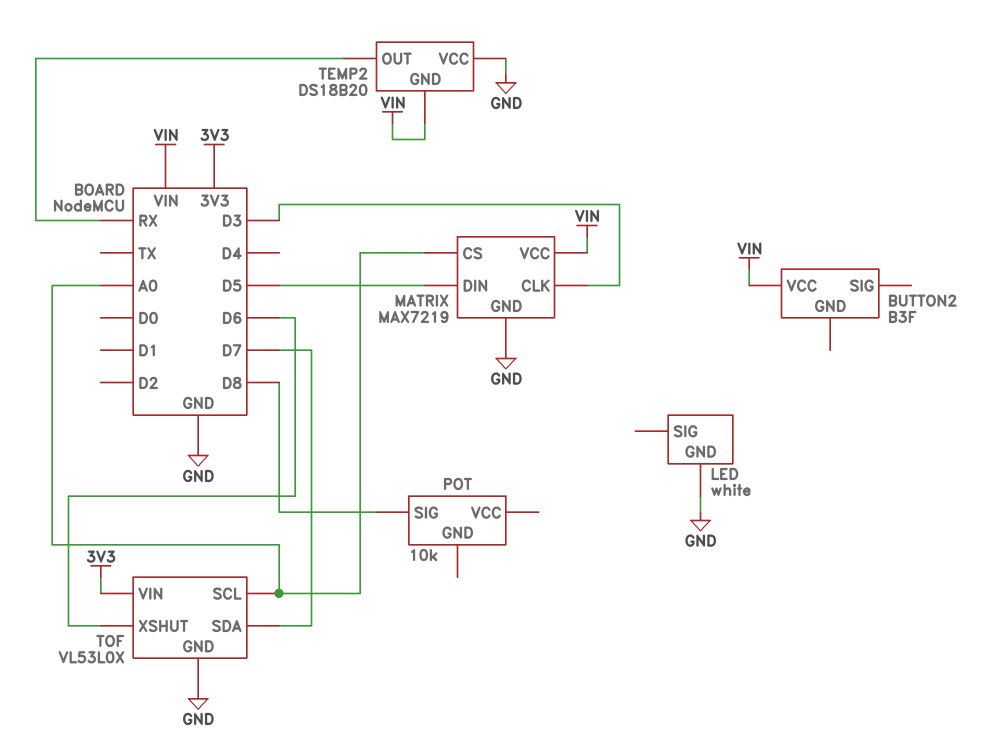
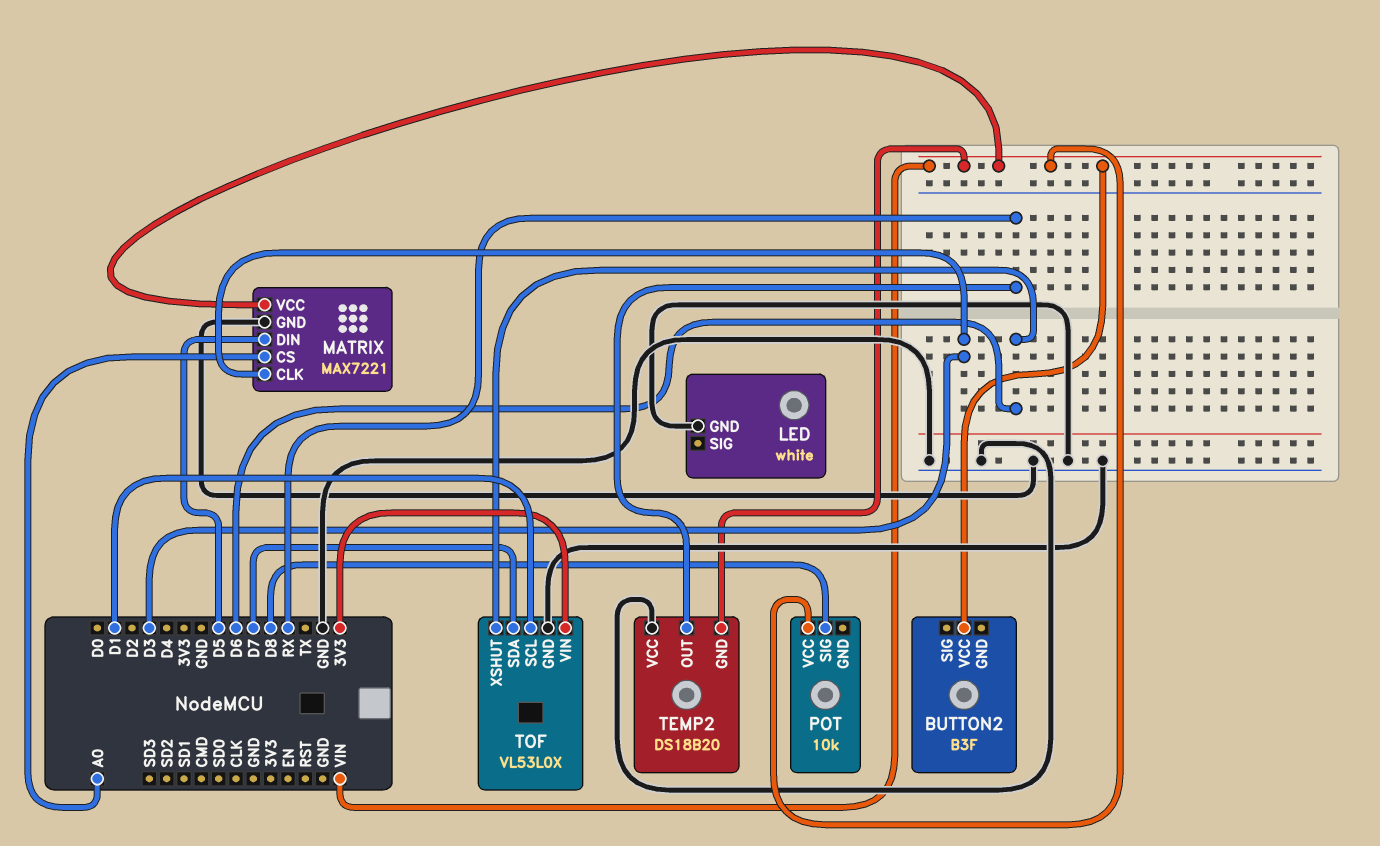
MATRIX: MAX7219 -> MAX7221
POT pin VCC: none -> VIN
TOF pin SCL: A0 -> D1

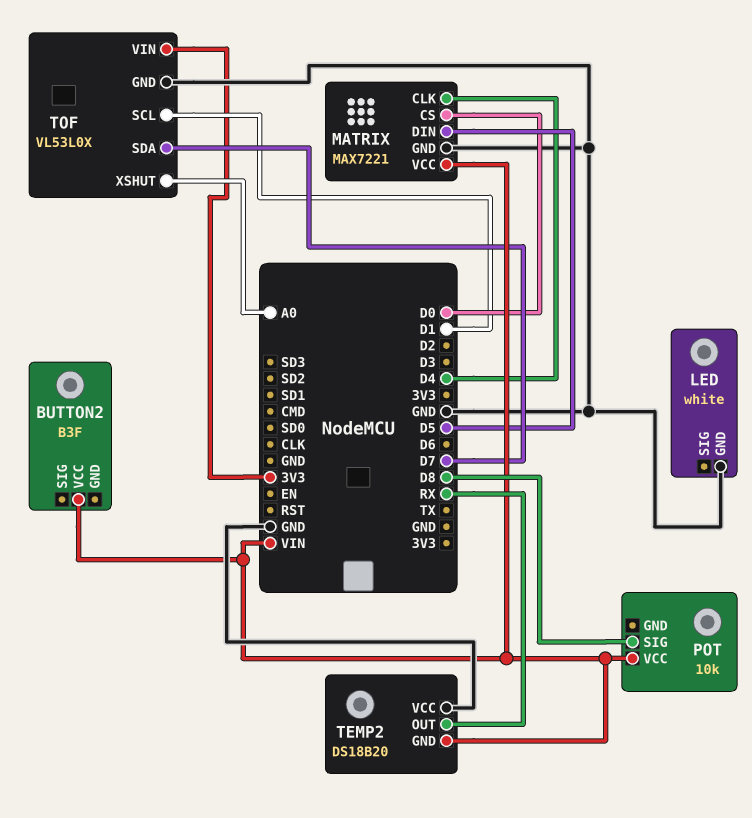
MATRIX pin CLK: D3 -> D4
MATRIX pin CS: A0 -> D0
TOF pin XSHUT: D6 -> A0

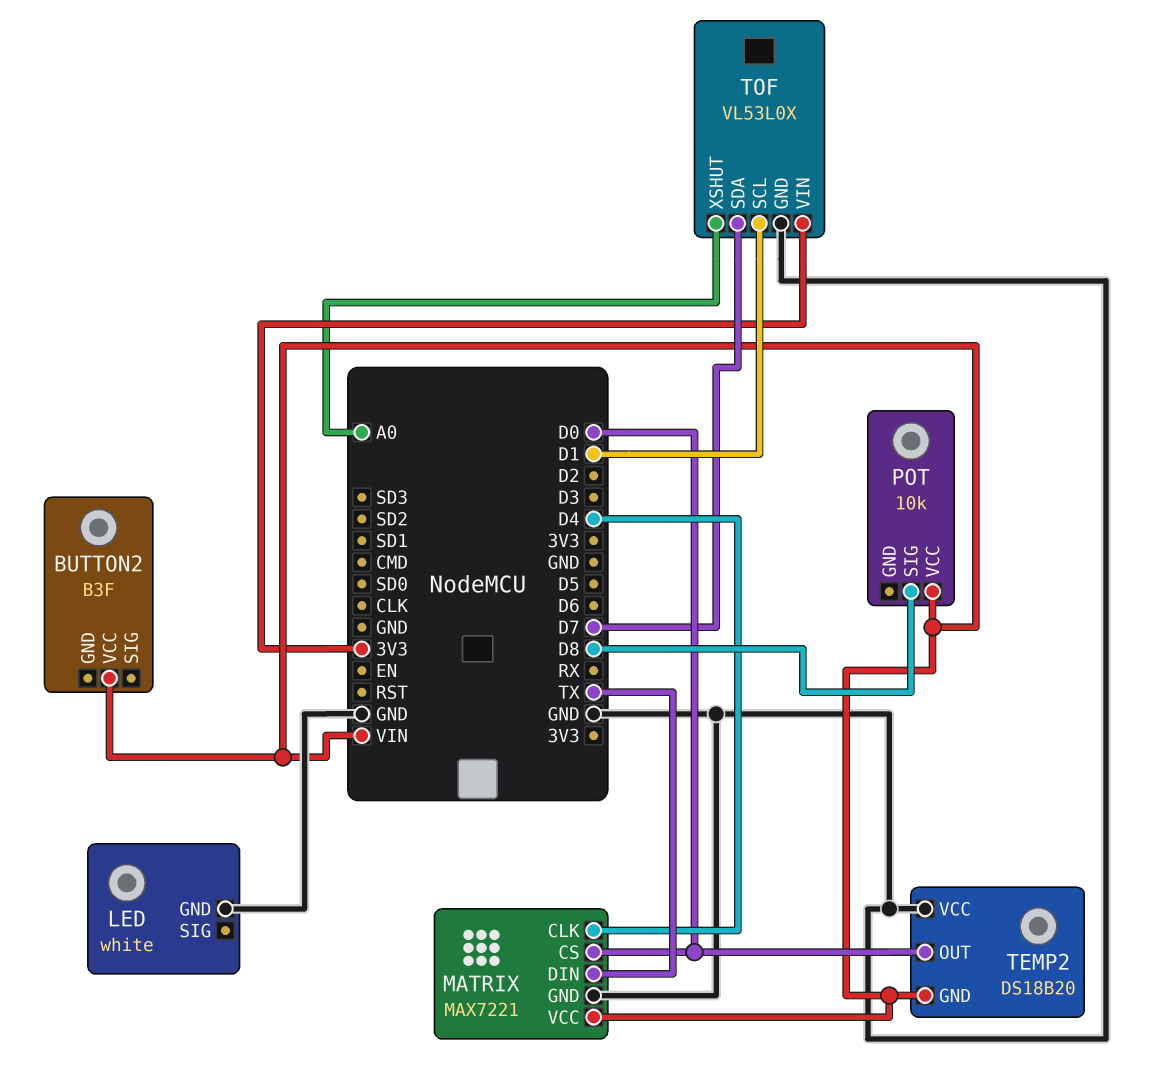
MATRIX pin DIN: D5 -> TX
TEMP2 pin OUT: RX -> D0

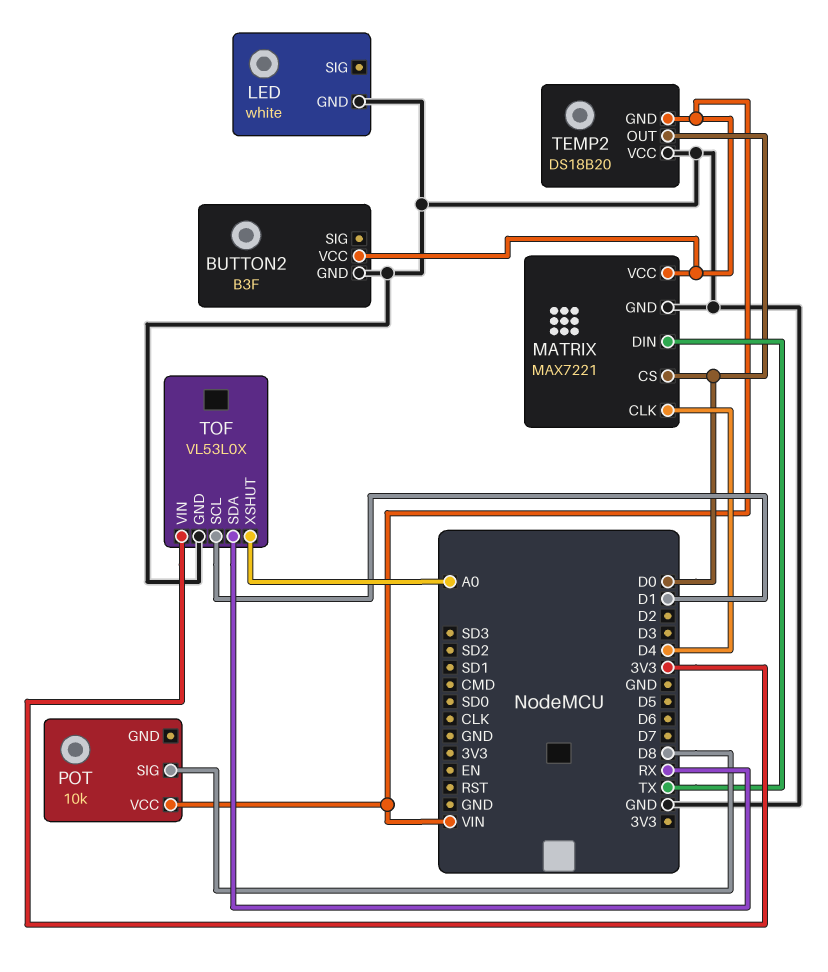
BUTTON2 pin GND: none -> GND
TOF pin SDA: D7 -> RX

